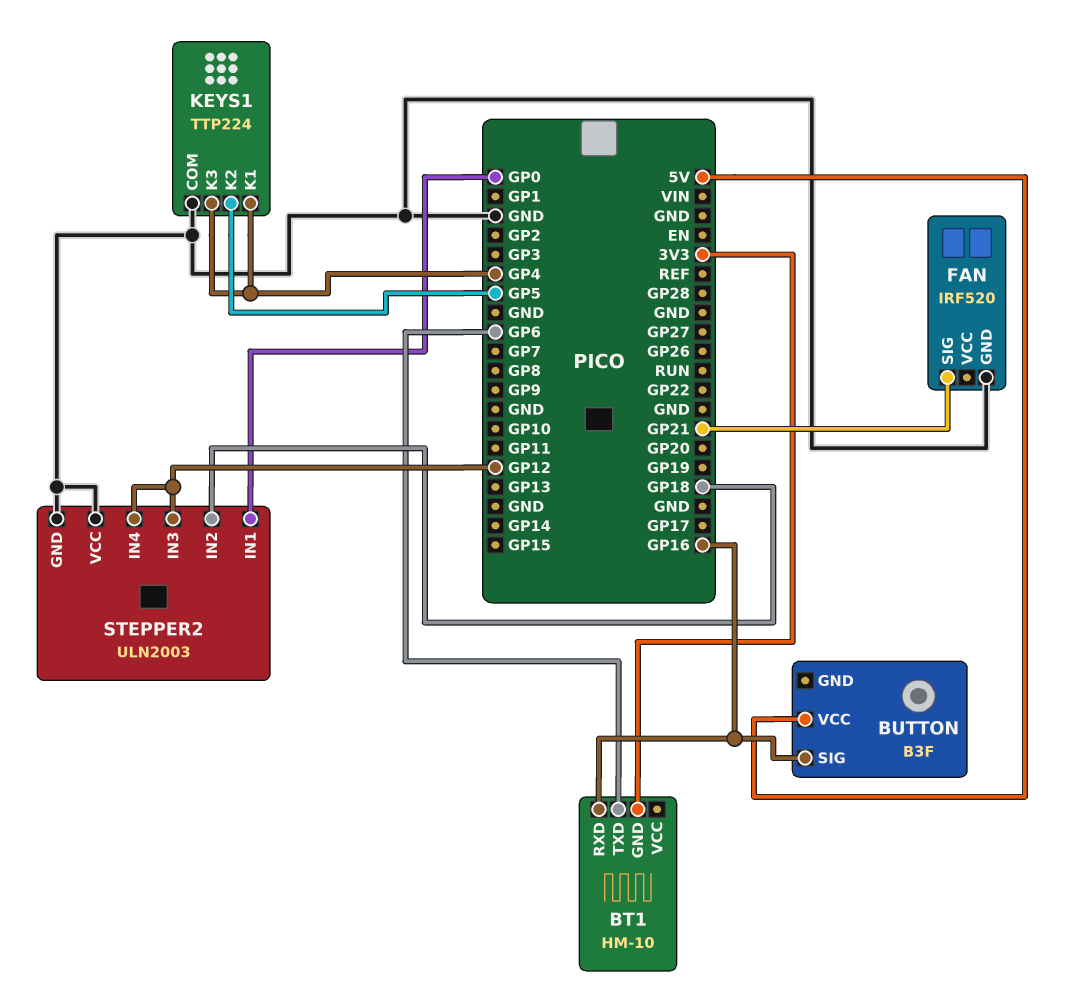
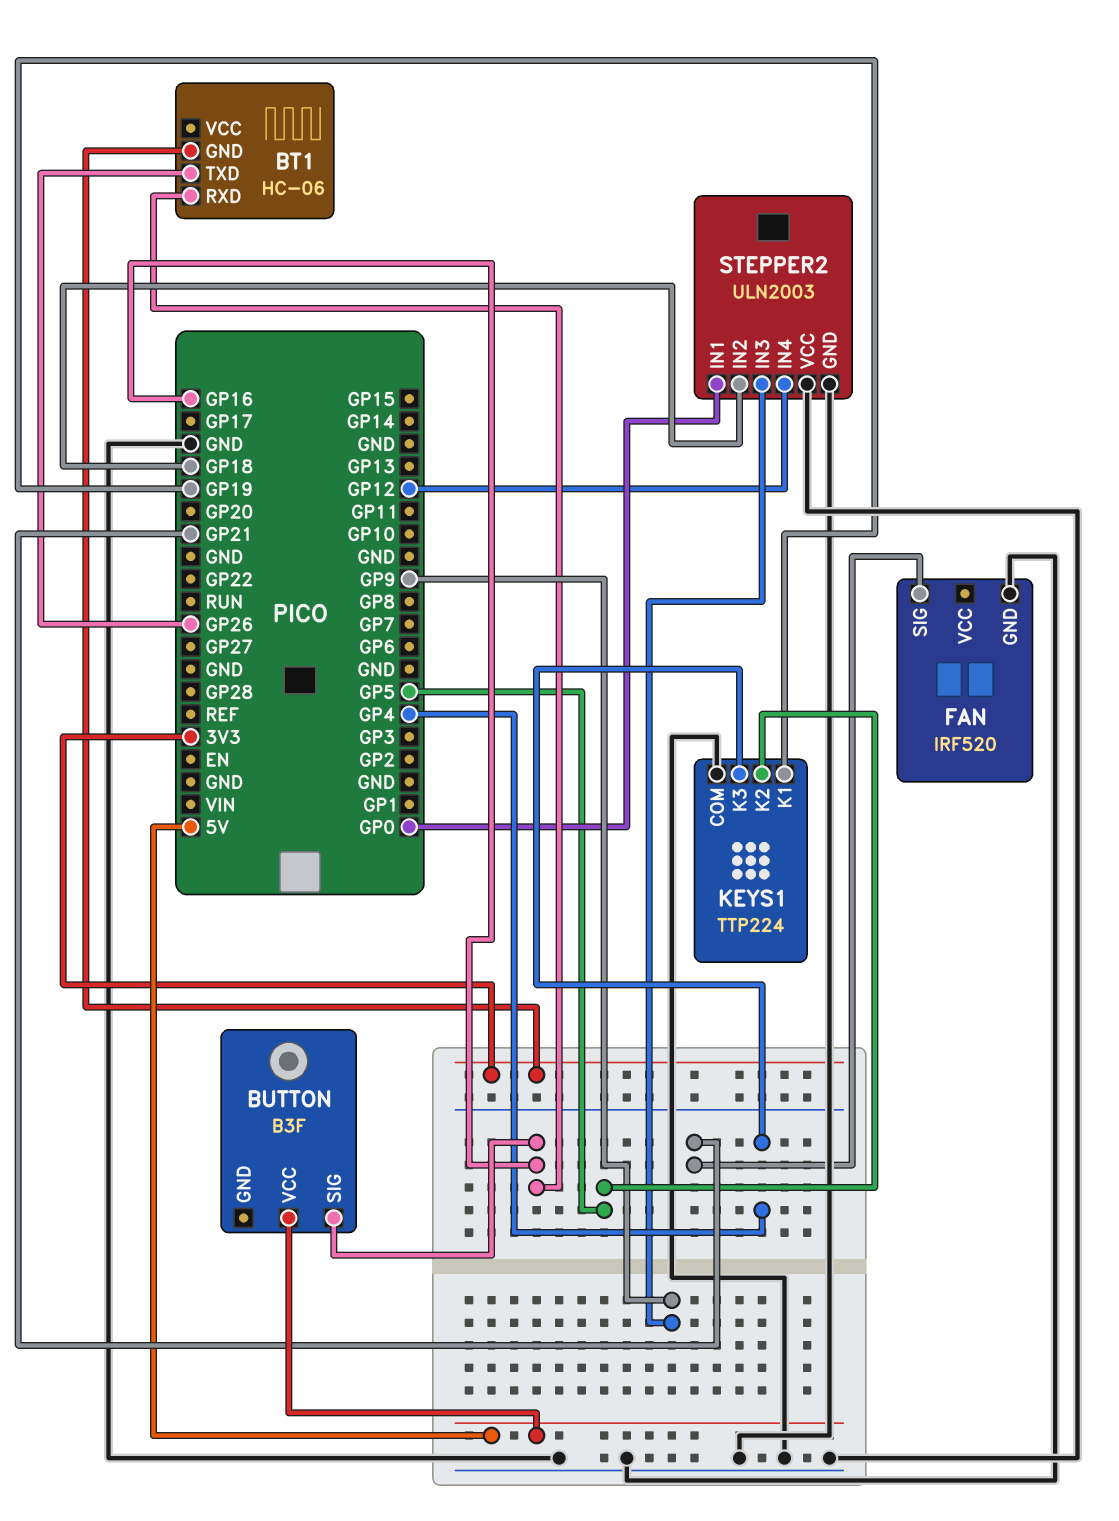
BT1: HM-10 -> HC-06
BT1 pin TXD: GP6 -> GP26
KEYS1 pin K1: GP4 -> GP19
STEPPER2 pin IN3: GP12 -> GP9

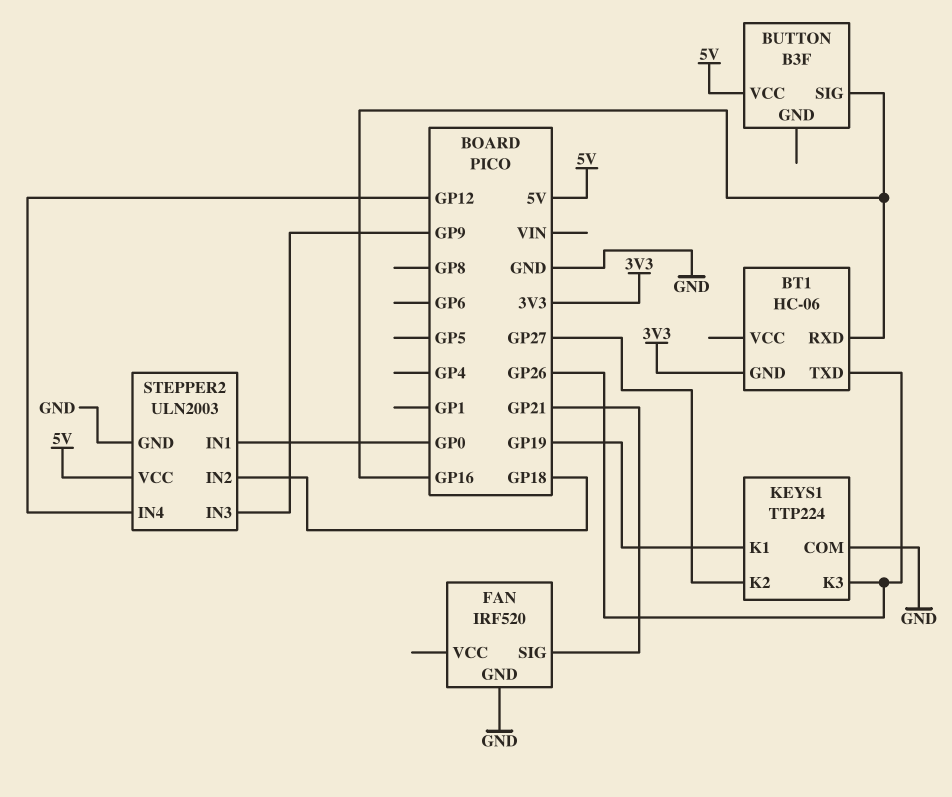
KEYS1 pin K2: GP5 -> GP27
KEYS1 pin K3: GP4 -> GP26
STEPPER2 pin VCC: GND -> 5V

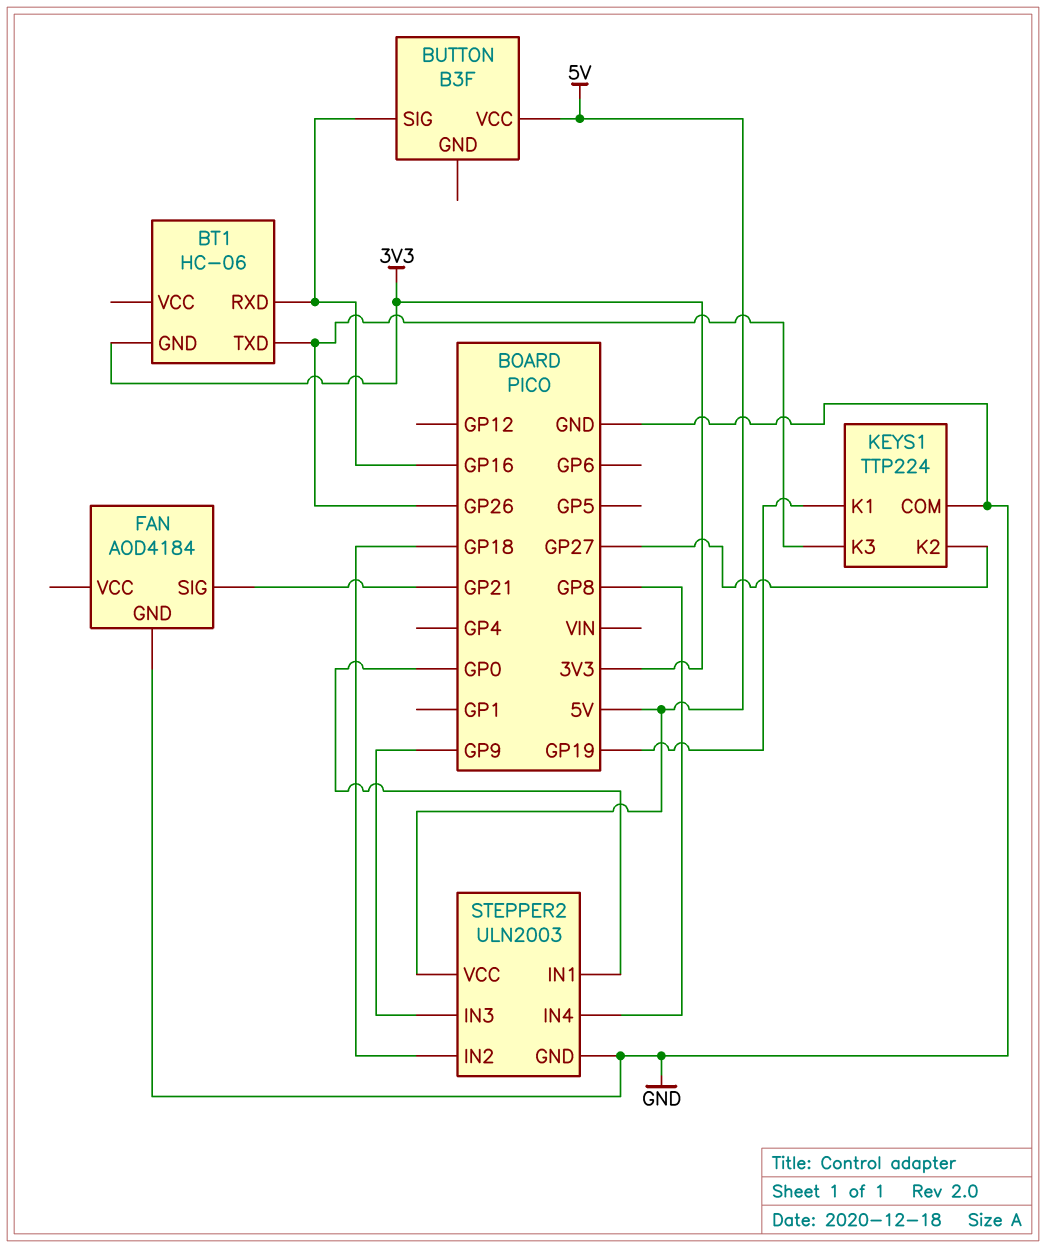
FAN: IRF520 -> AOD4184
STEPPER2 pin IN4: GP12 -> GP8

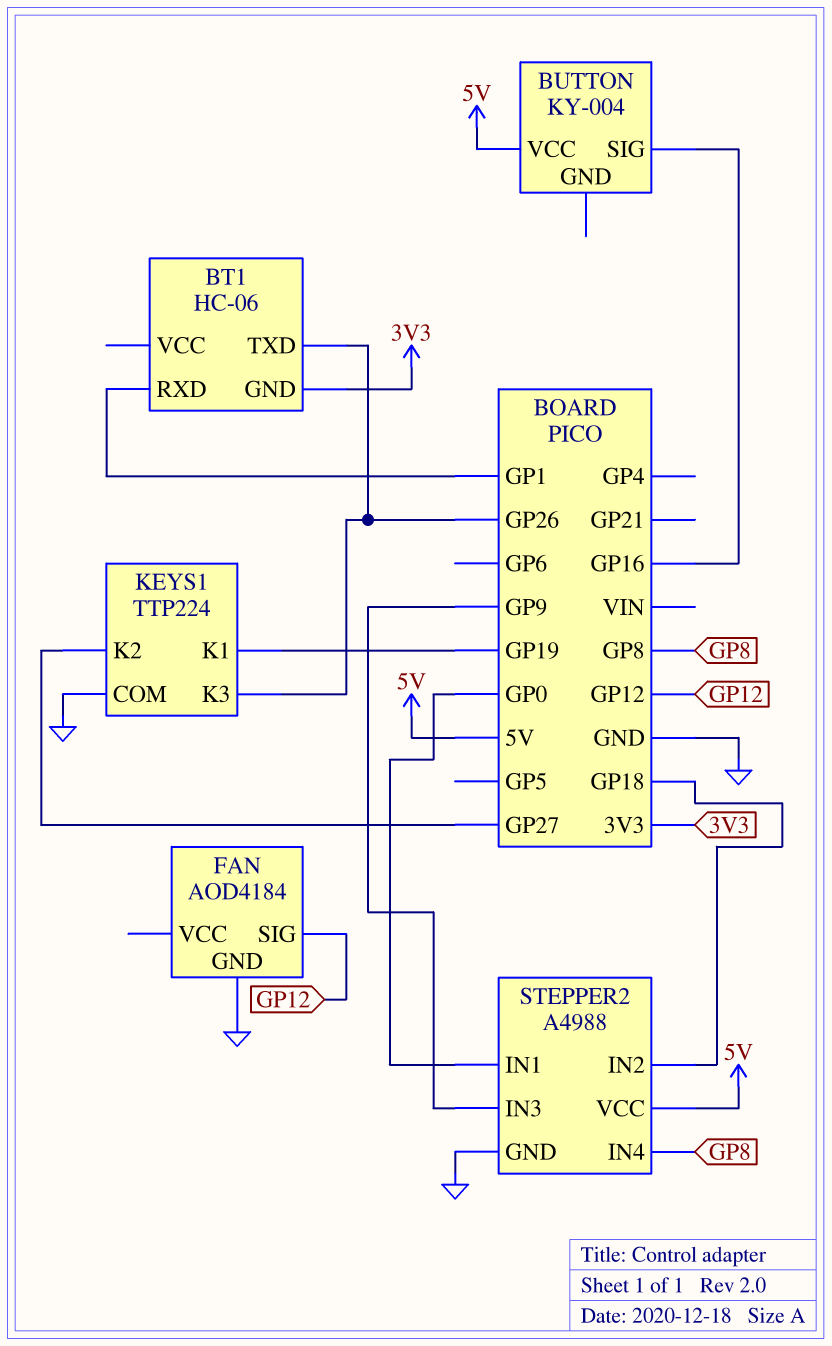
BT1 pin RXD: GP16 -> GP1
BUTTON: B3F -> KY-004
FAN pin SIG: GP21 -> GP12
STEPPER2: ULN2003 -> A4988

